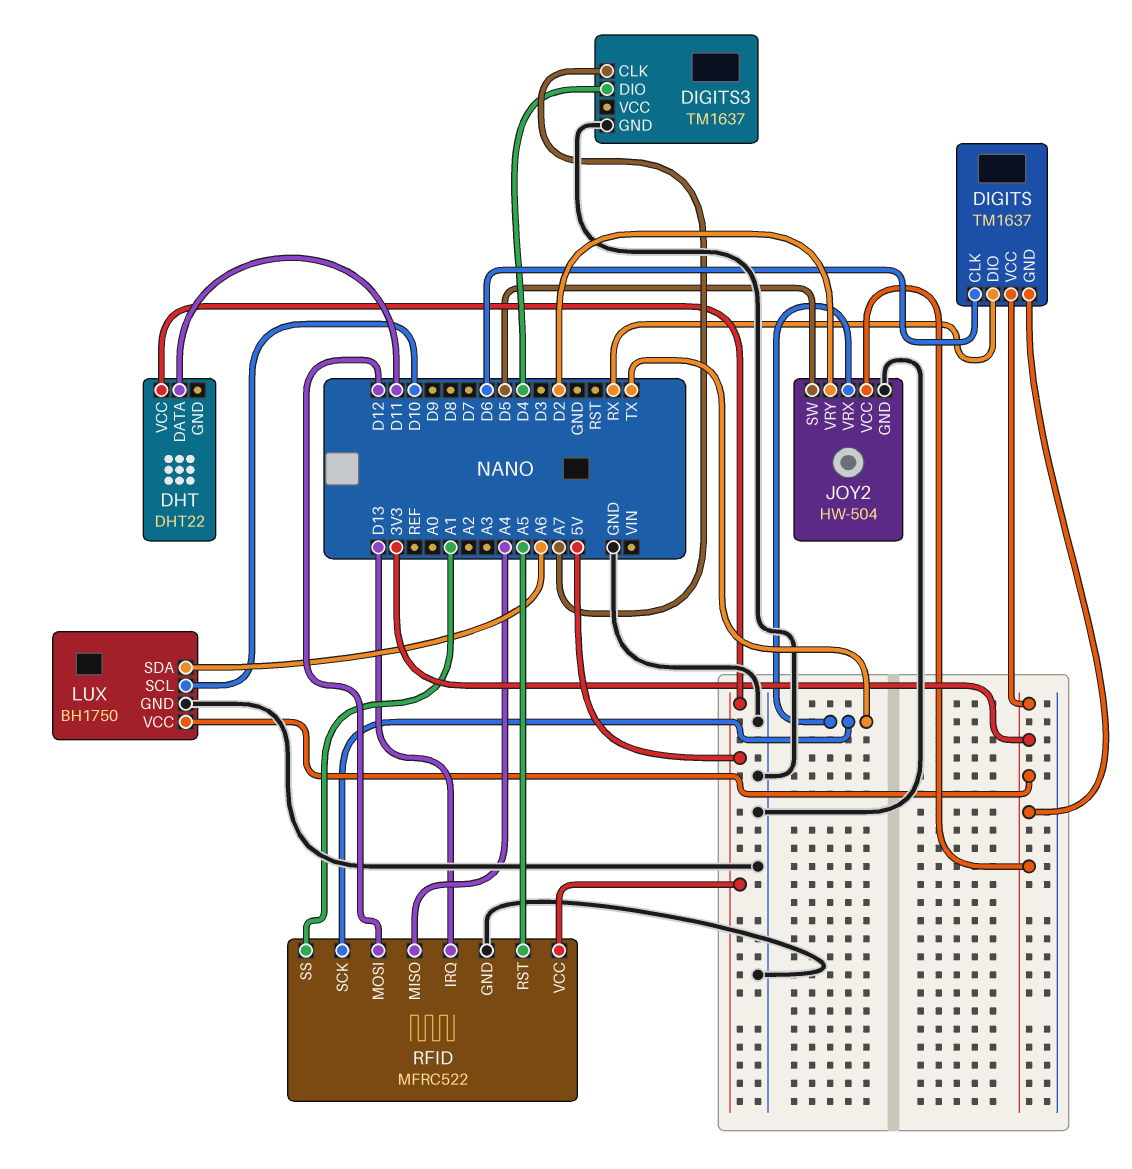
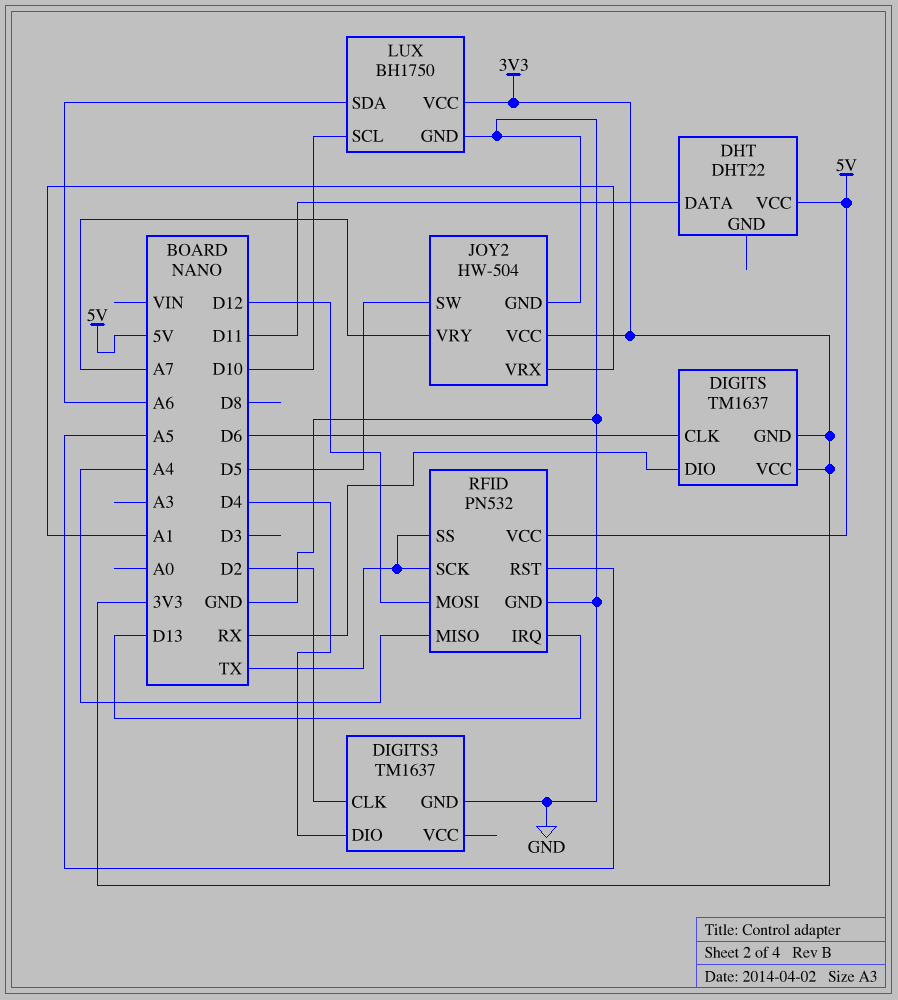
DIGITS3 pin CLK: A7 -> D2
JOY2 pin VRX: TX -> A1
JOY2 pin VRY: D2 -> A7
RFID: MFRC522 -> PN532
RFID pin SS: A1 -> TX

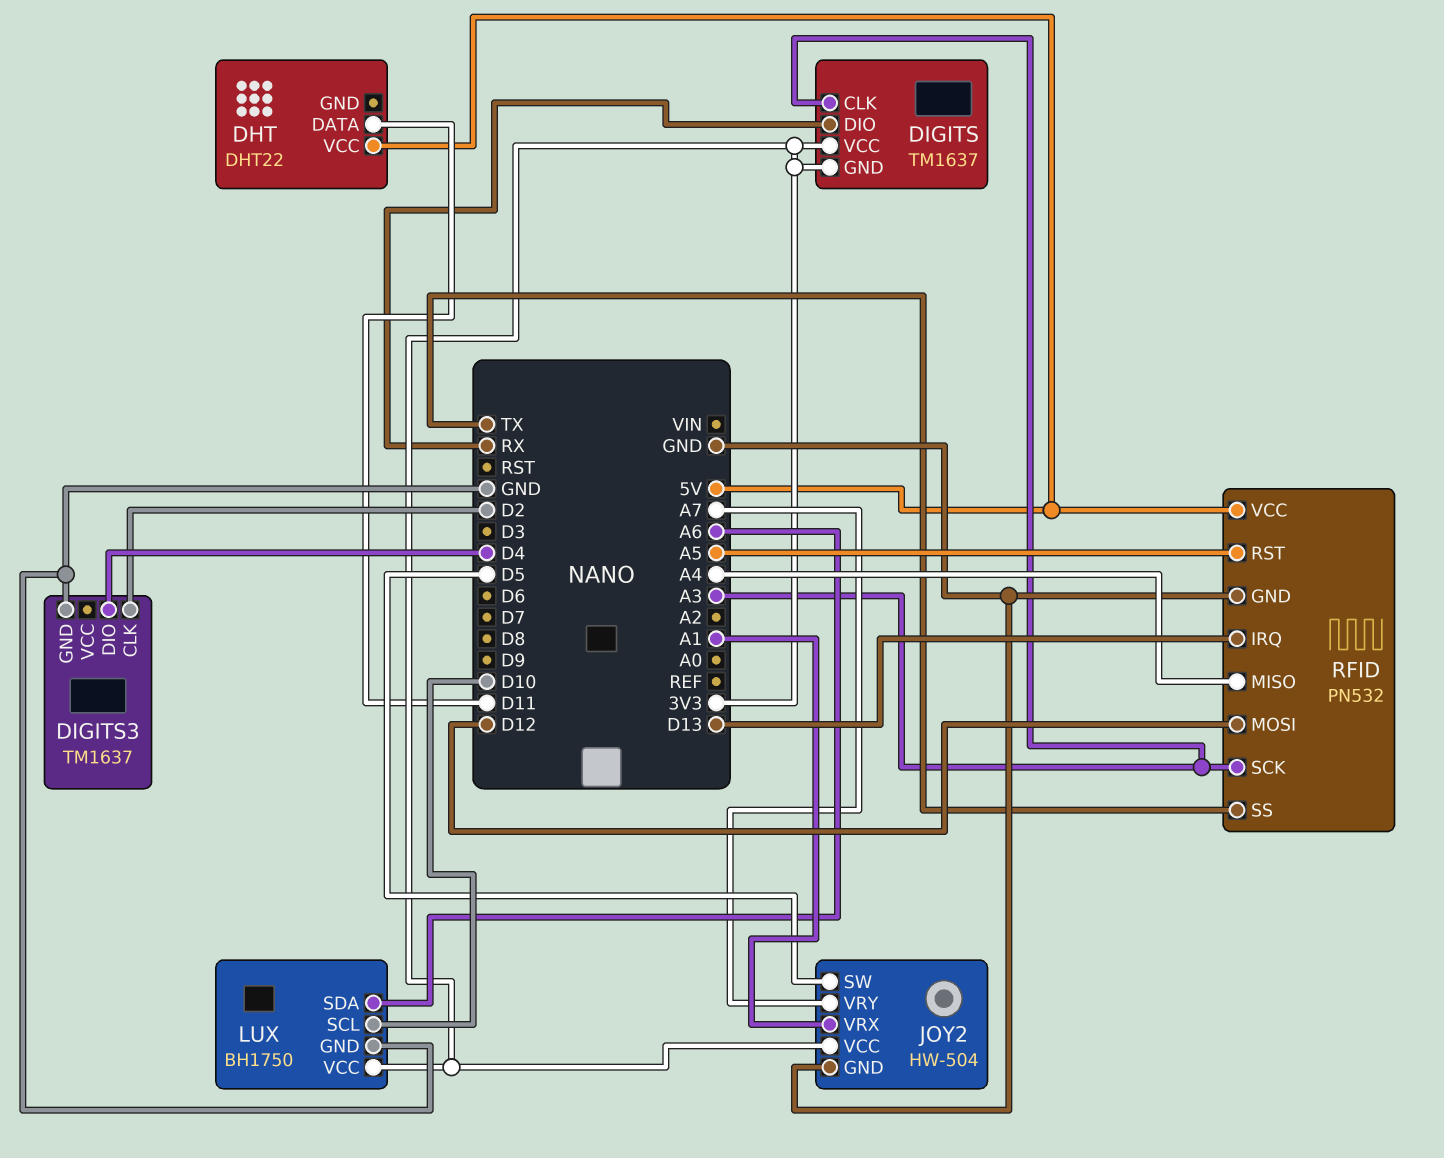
DIGITS pin CLK: D6 -> A3
RFID pin SCK: TX -> A3

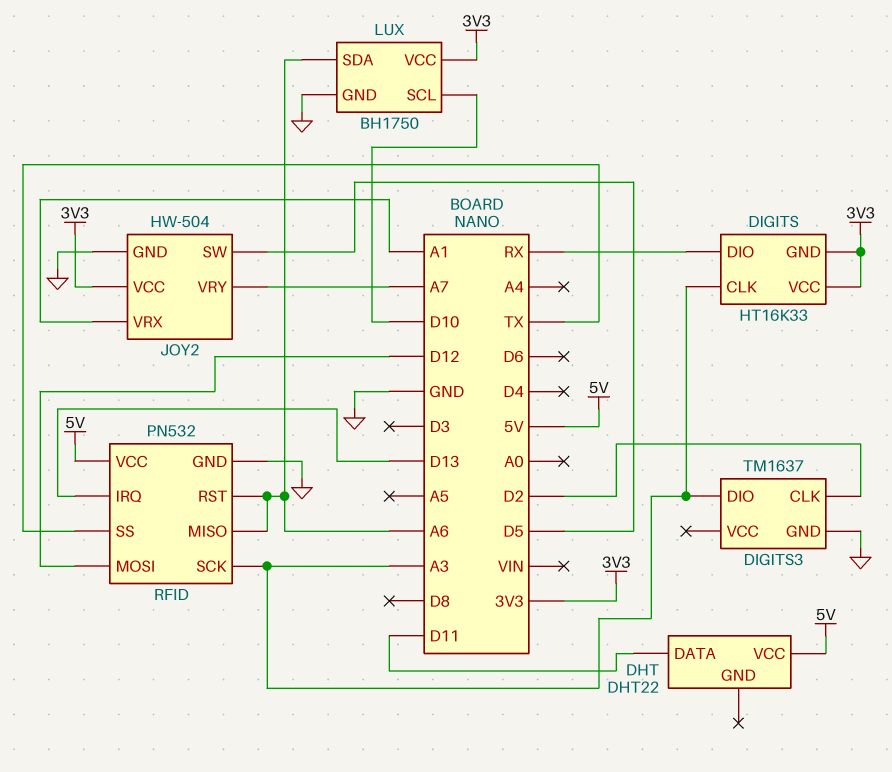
DIGITS: TM1637 -> HT16K33
DIGITS3 pin DIO: D4 -> A3
RFID pin MISO: A4 -> A6
RFID pin RST: A5 -> A6

